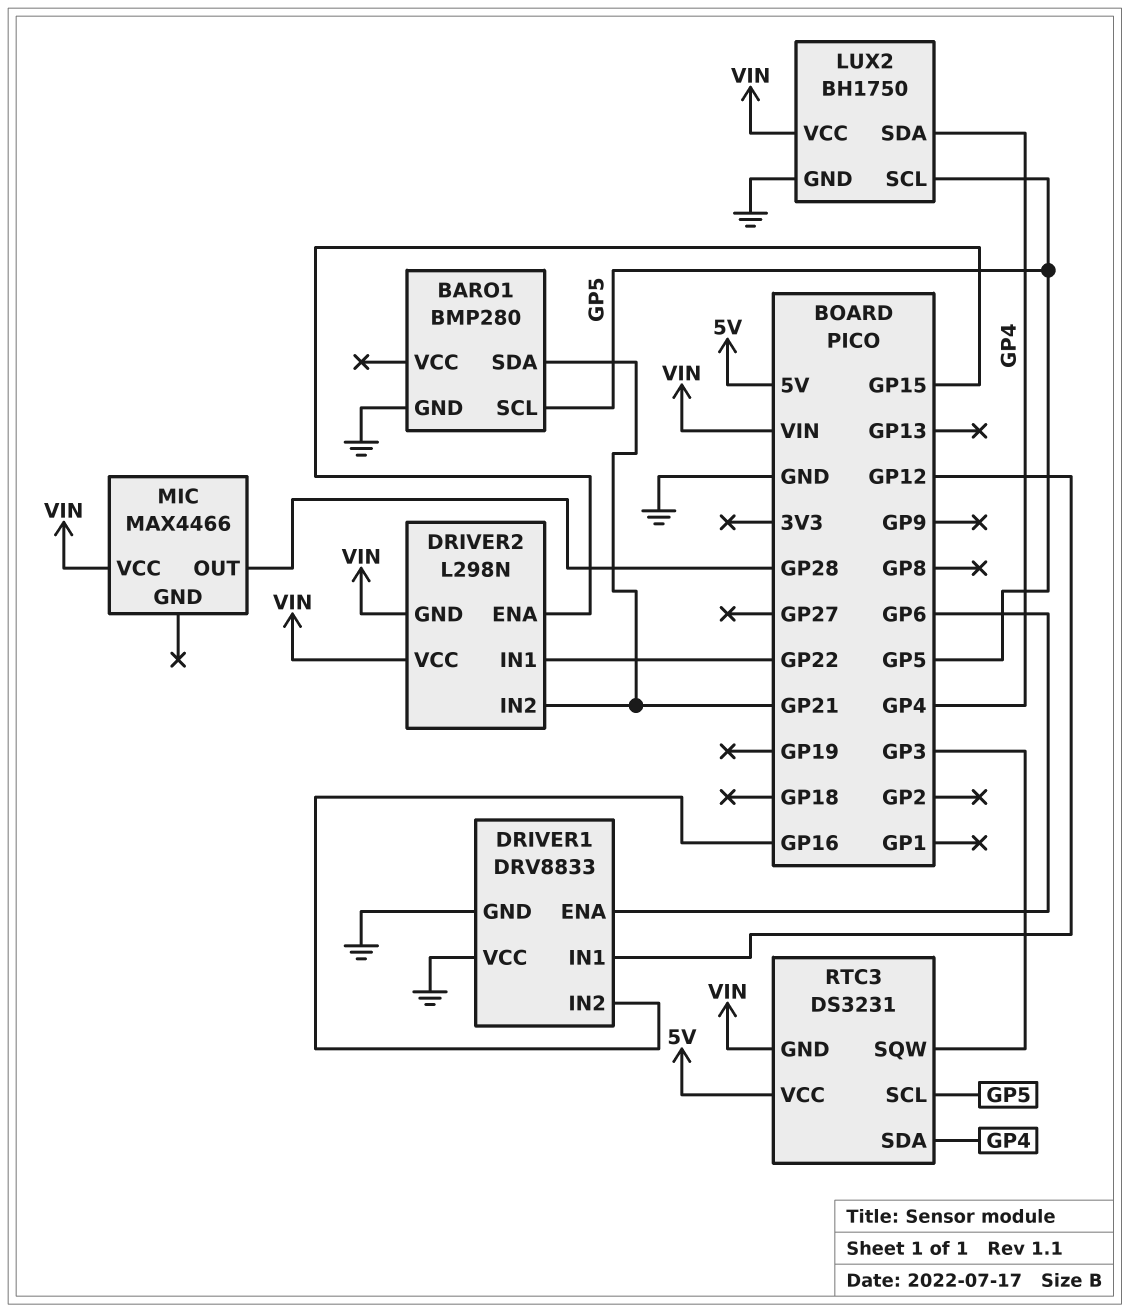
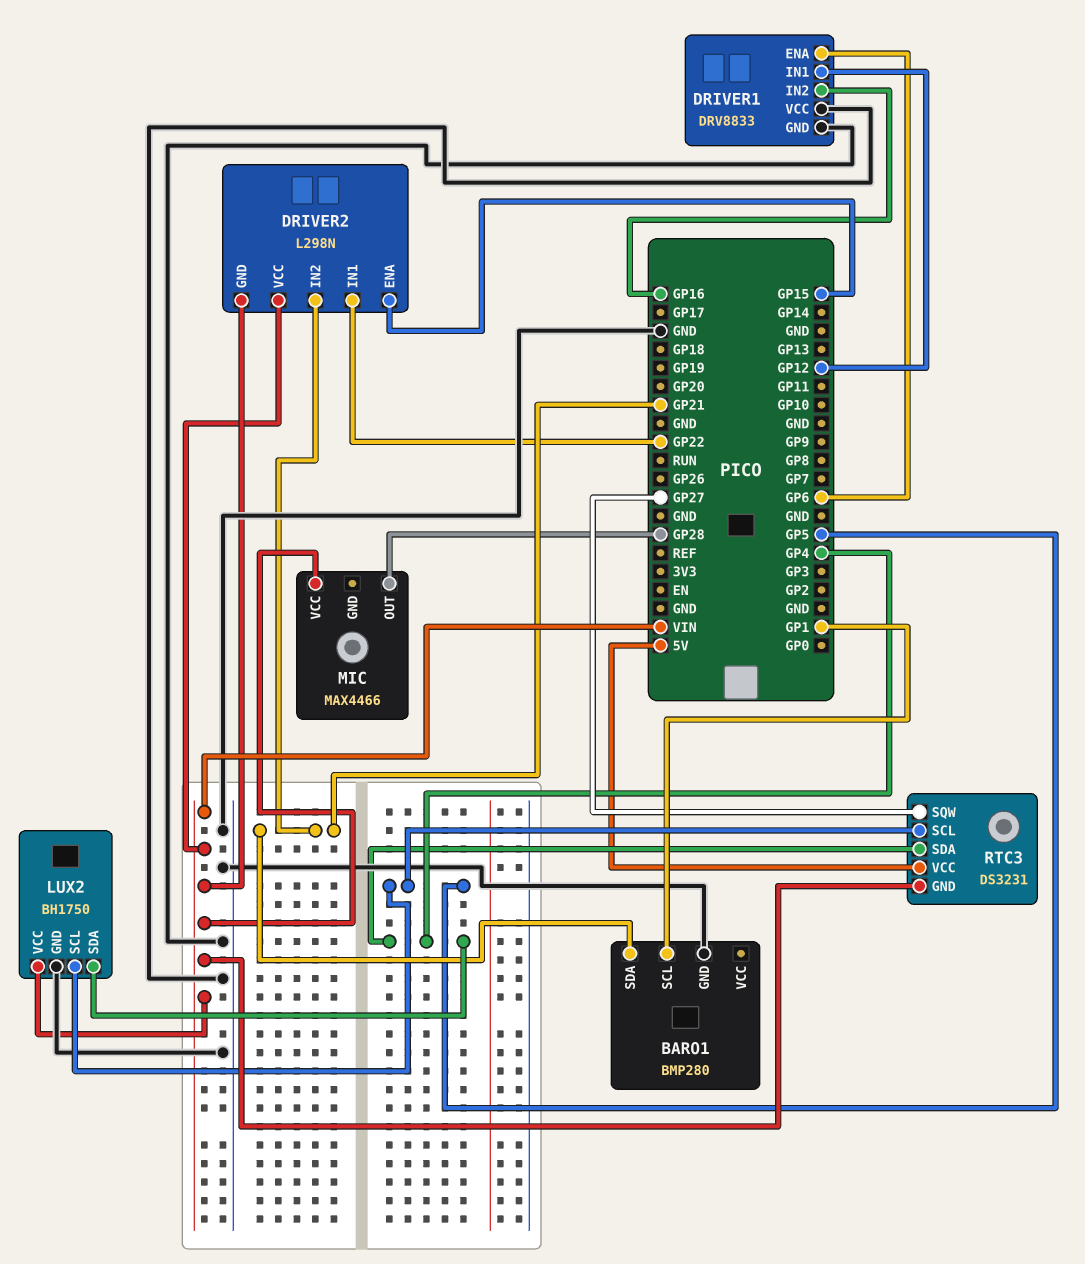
BARO1 pin SCL: GP5 -> GP1
RTC3 pin SQW: GP3 -> GP27

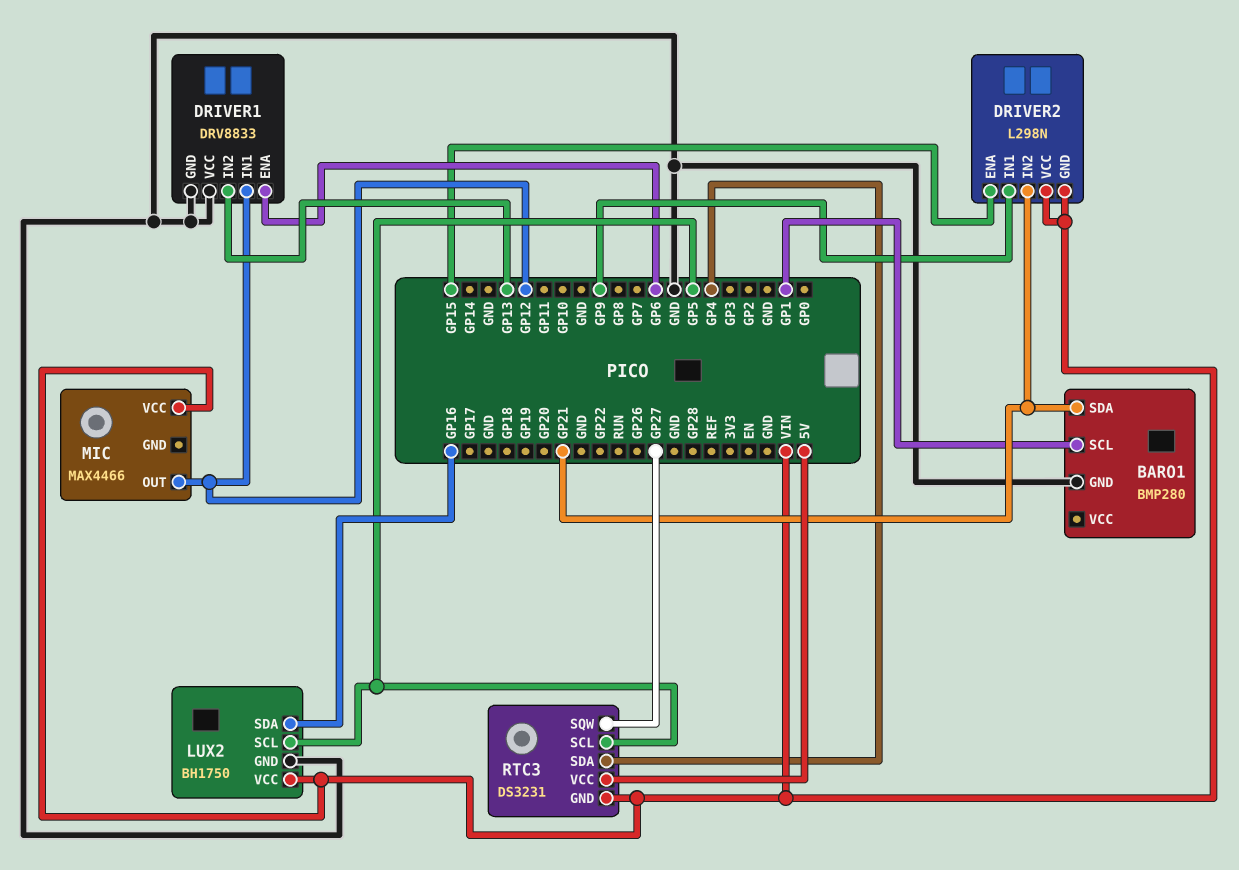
DRIVER1 pin IN2: GP16 -> GP13
DRIVER2 pin IN1: GP22 -> GP9
LUX2 pin SDA: GP4 -> GP16
MIC pin OUT: GP28 -> GP12

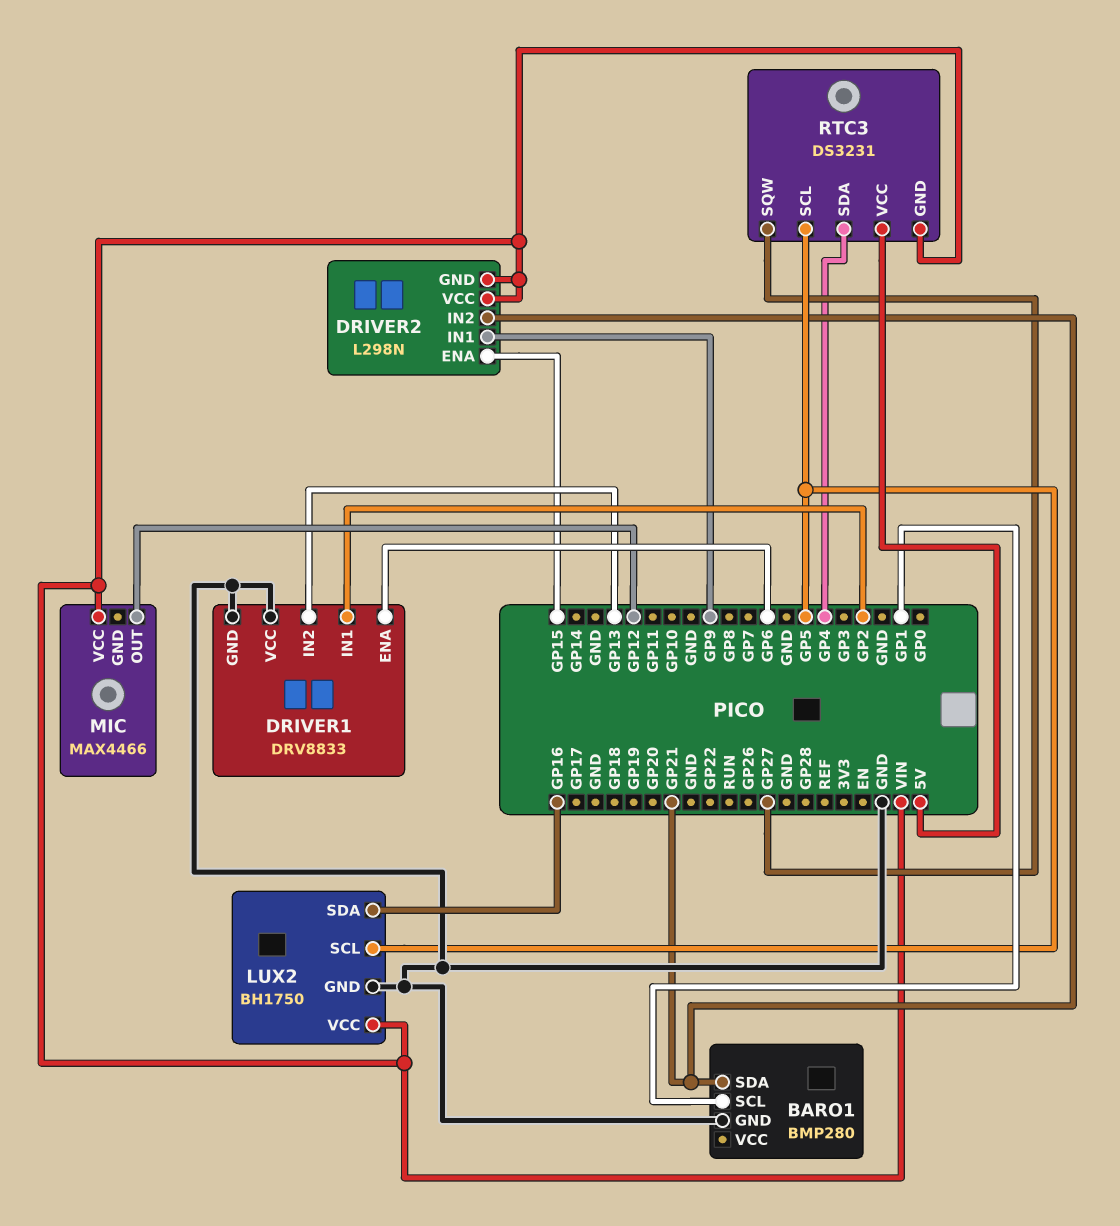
DRIVER1 pin IN1: GP12 -> GP2

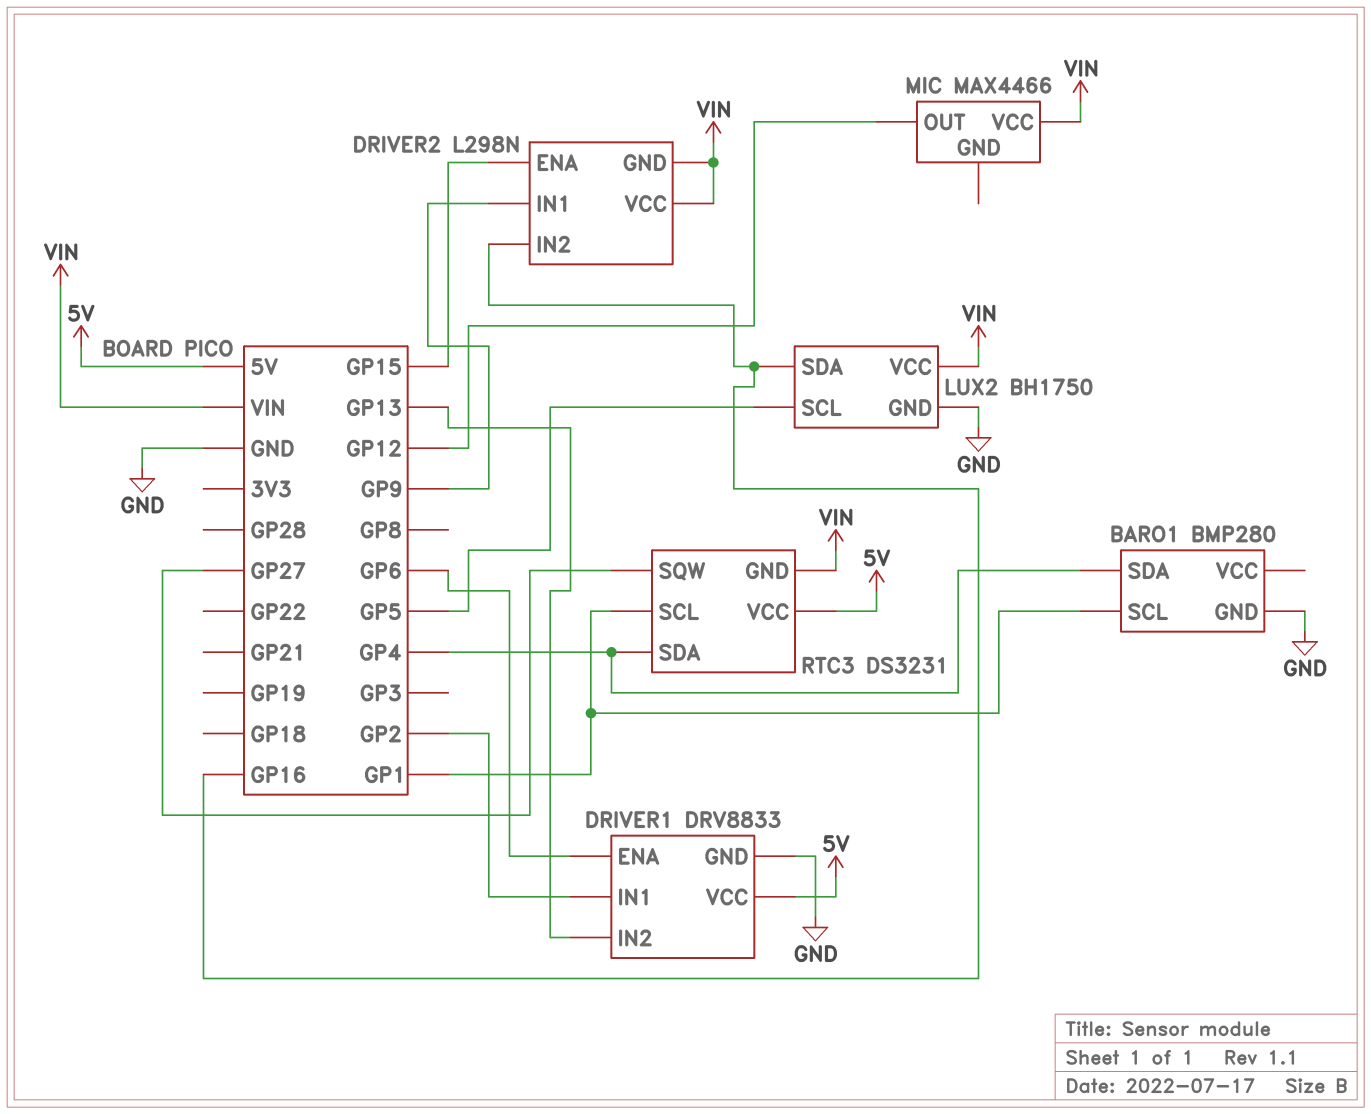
BARO1 pin SDA: GP21 -> GP4
DRIVER1 pin VCC: GND -> 5V
DRIVER2 pin IN2: GP21 -> GP16
RTC3 pin SCL: GP5 -> GP1

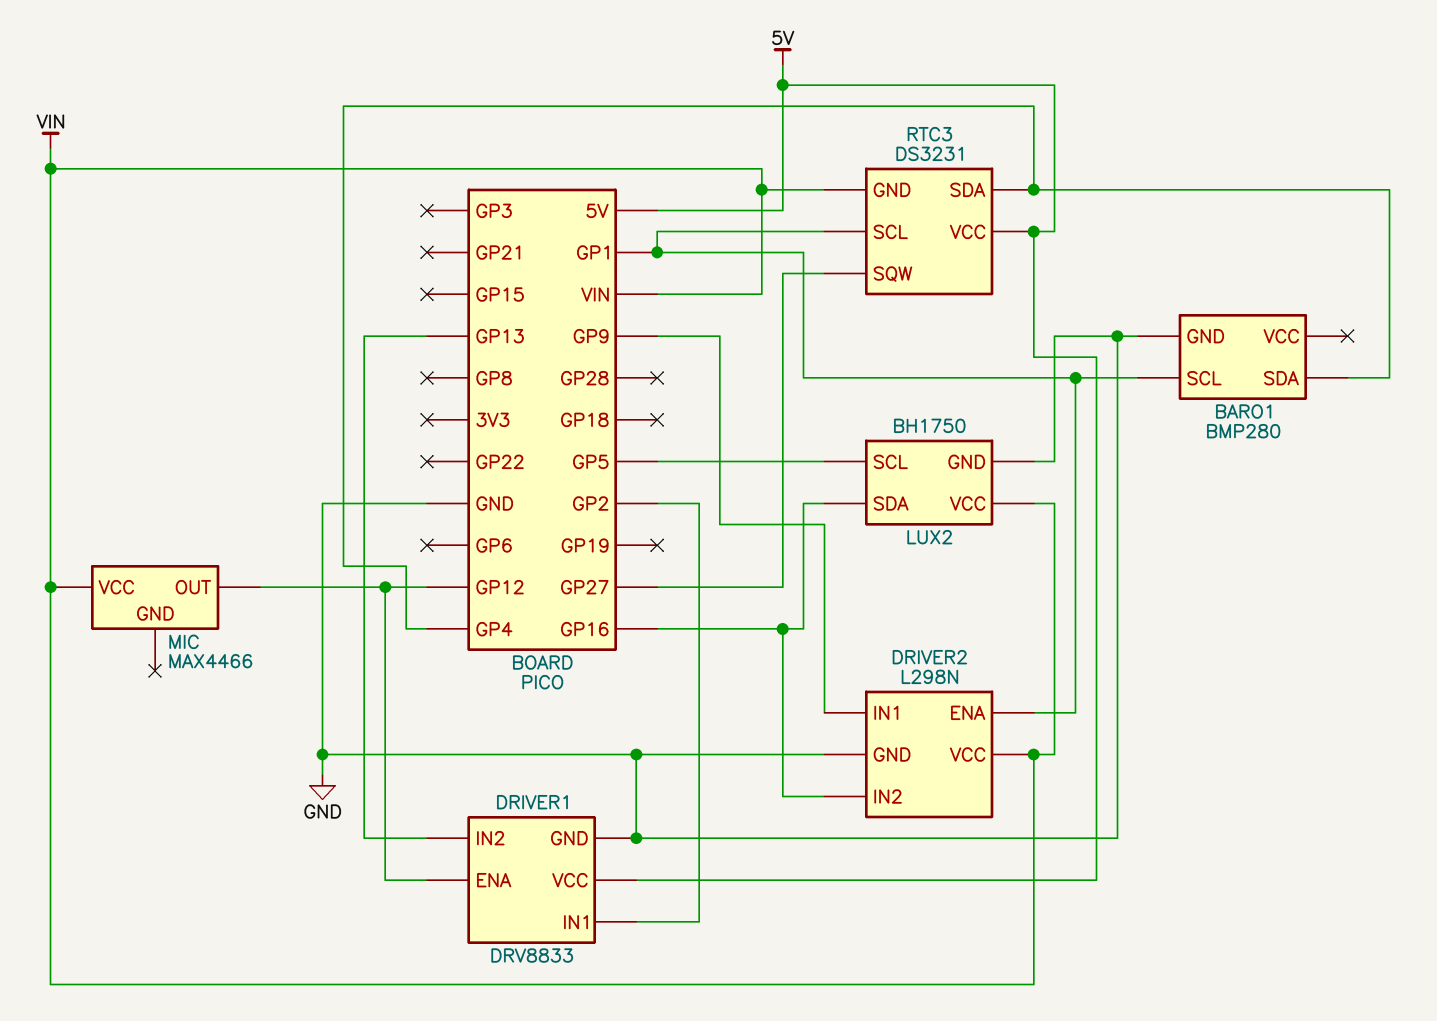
DRIVER1 pin ENA: GP6 -> GP12
DRIVER2 pin ENA: GP15 -> GP1
DRIVER2 pin GND: VIN -> GND

